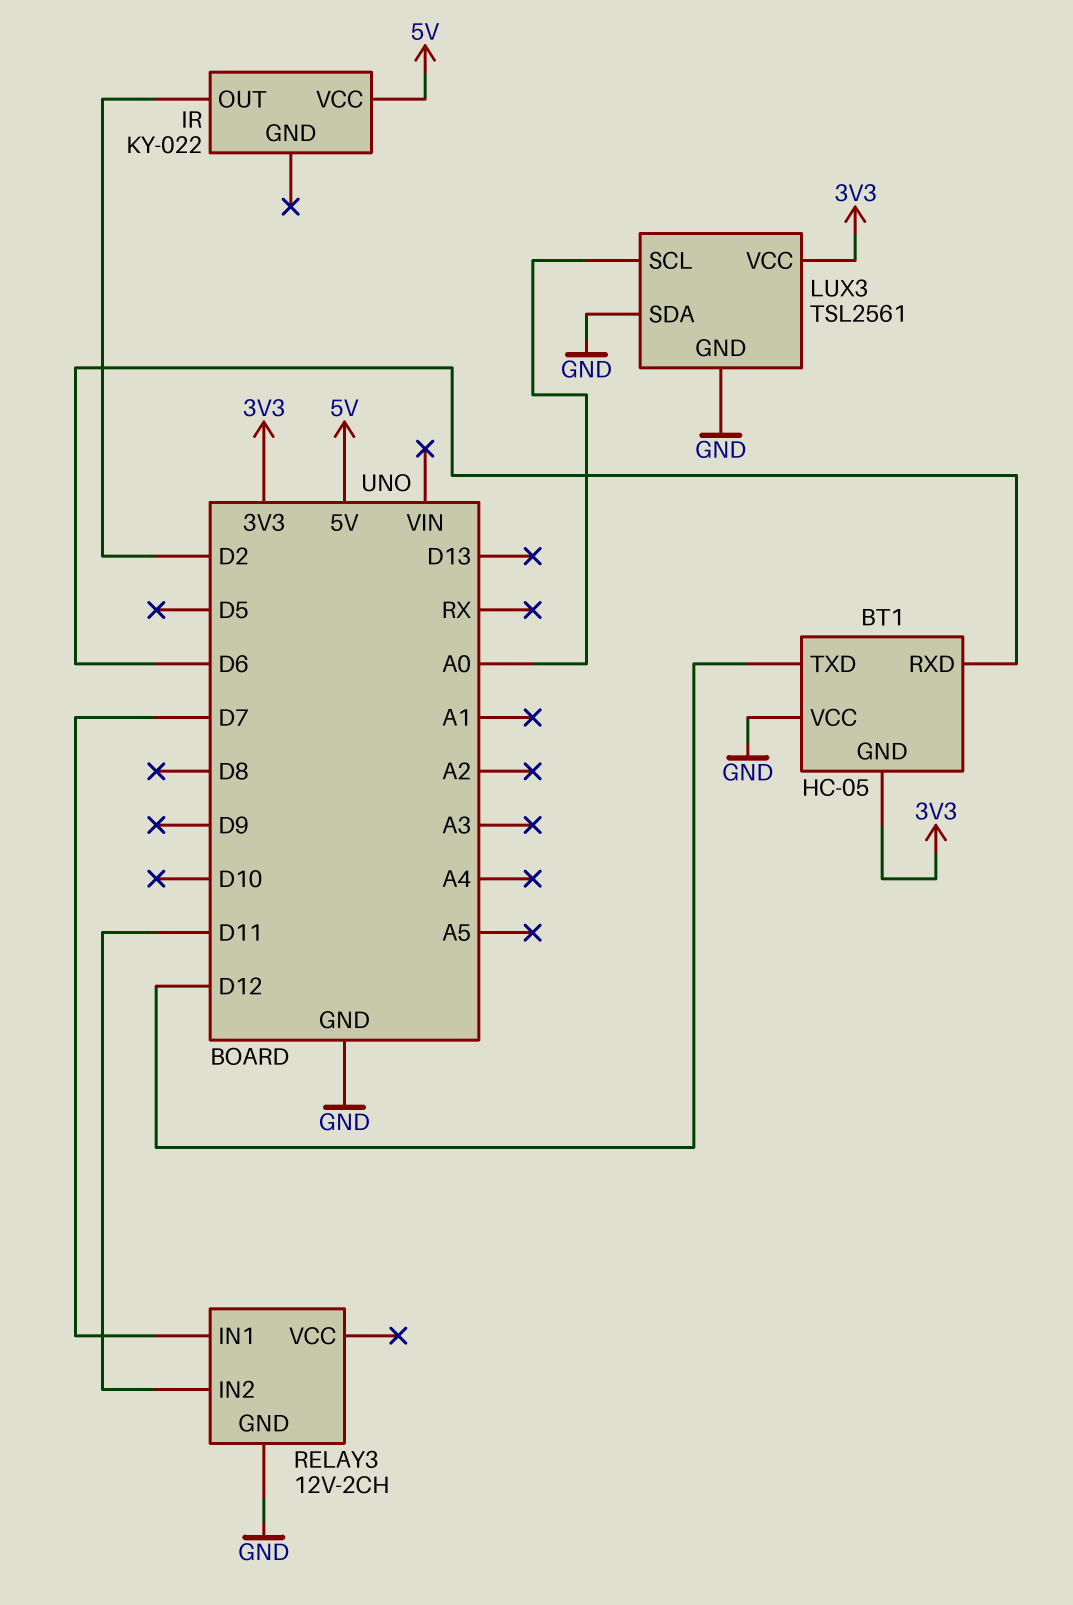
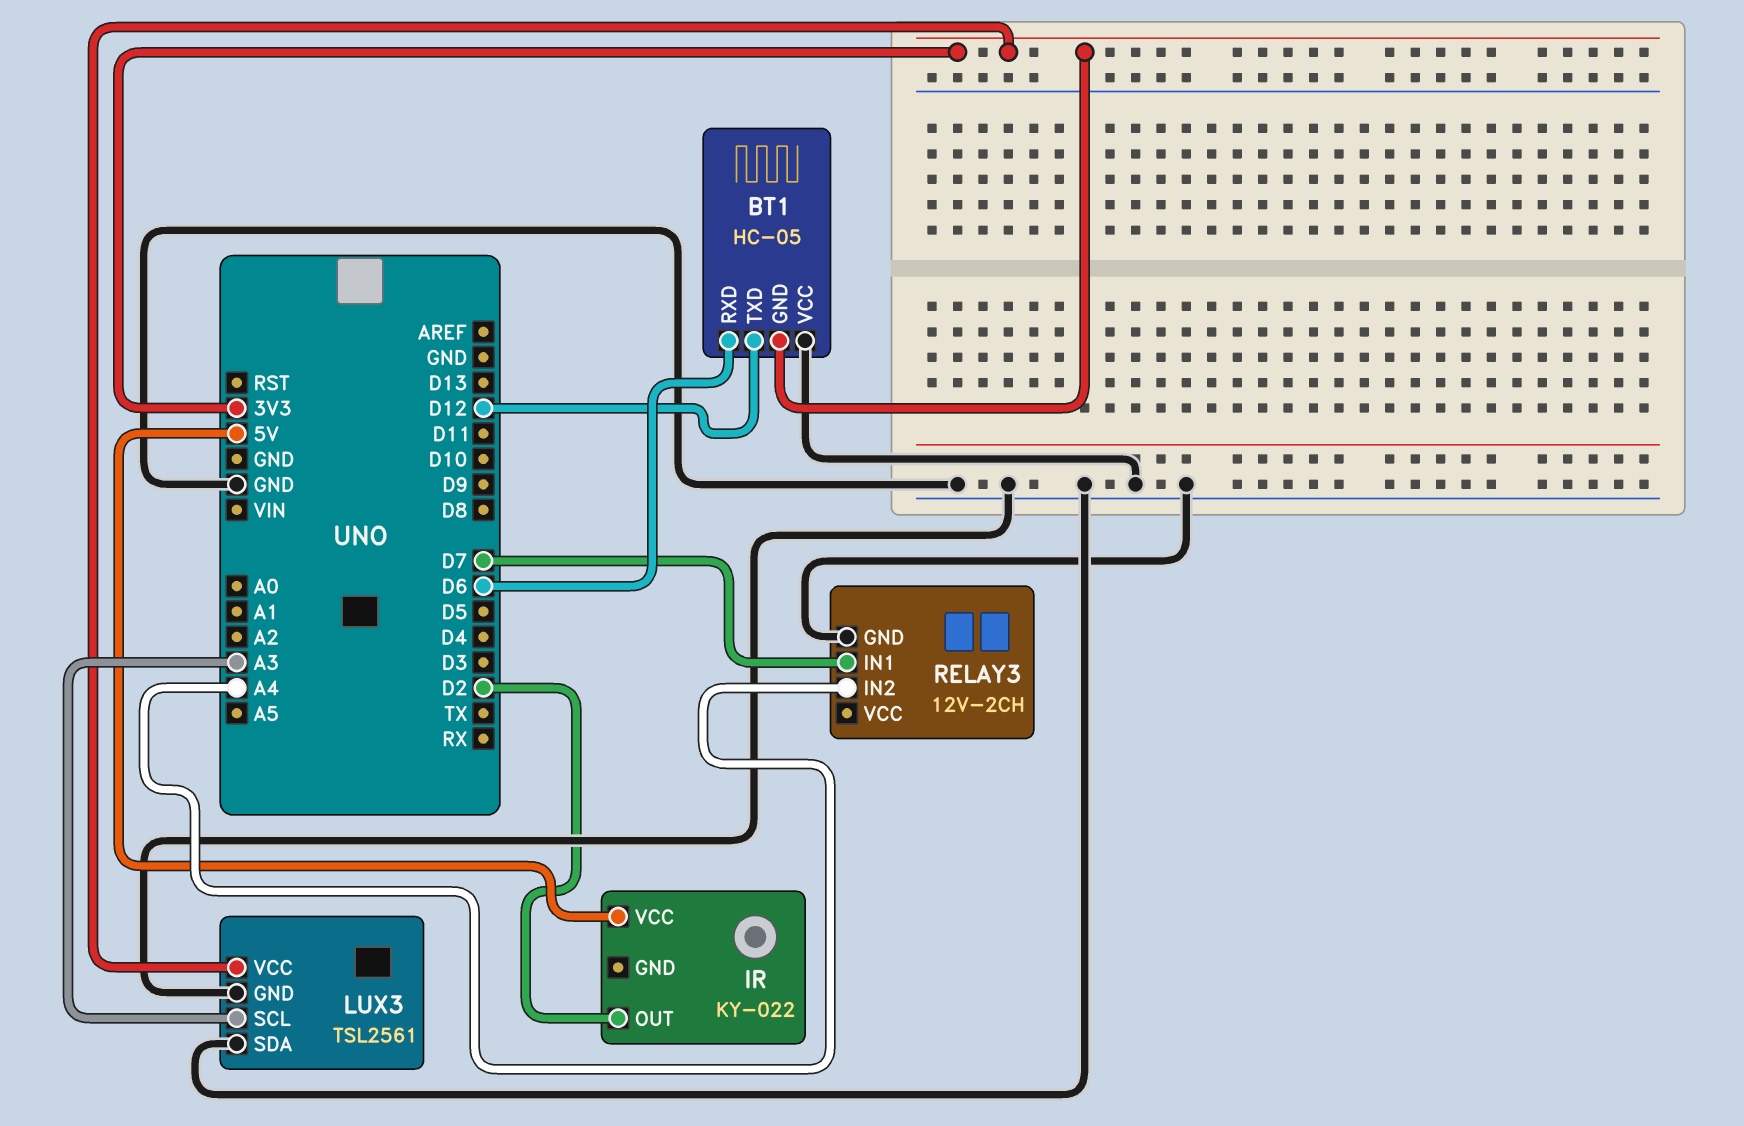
LUX3 pin SCL: A0 -> A3
RELAY3 pin IN2: D11 -> A4

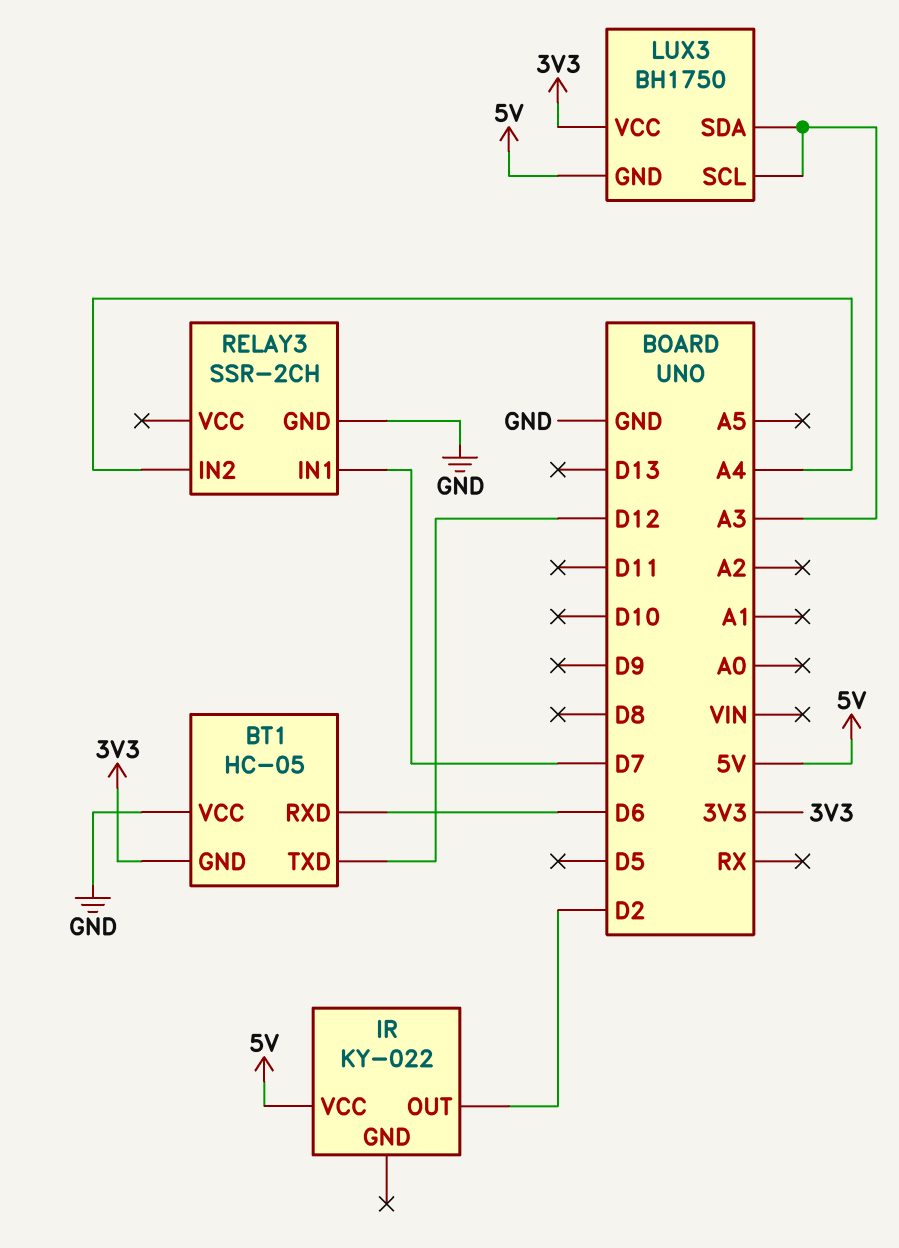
LUX3: TSL2561 -> BH1750
LUX3 pin GND: GND -> 5V
LUX3 pin SDA: GND -> A3
RELAY3: 12V-2CH -> SSR-2CH

